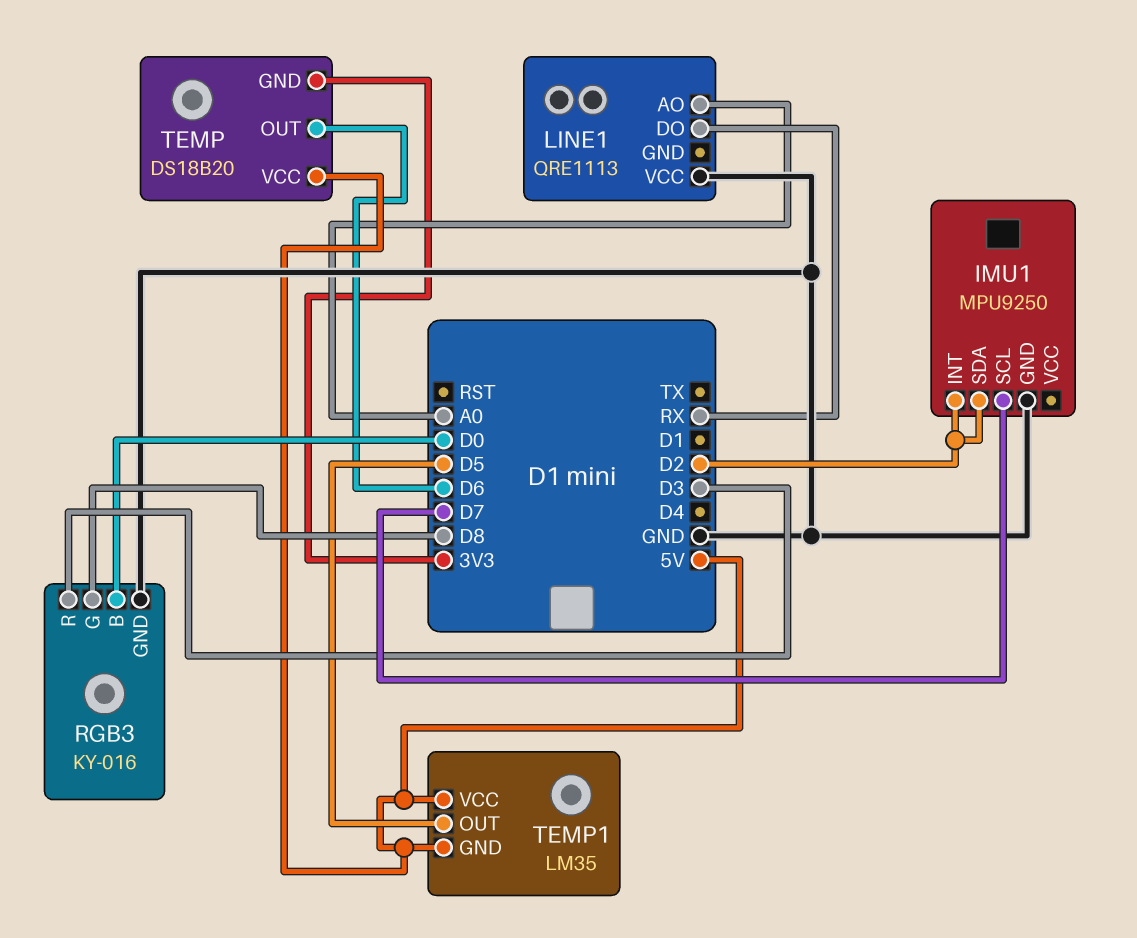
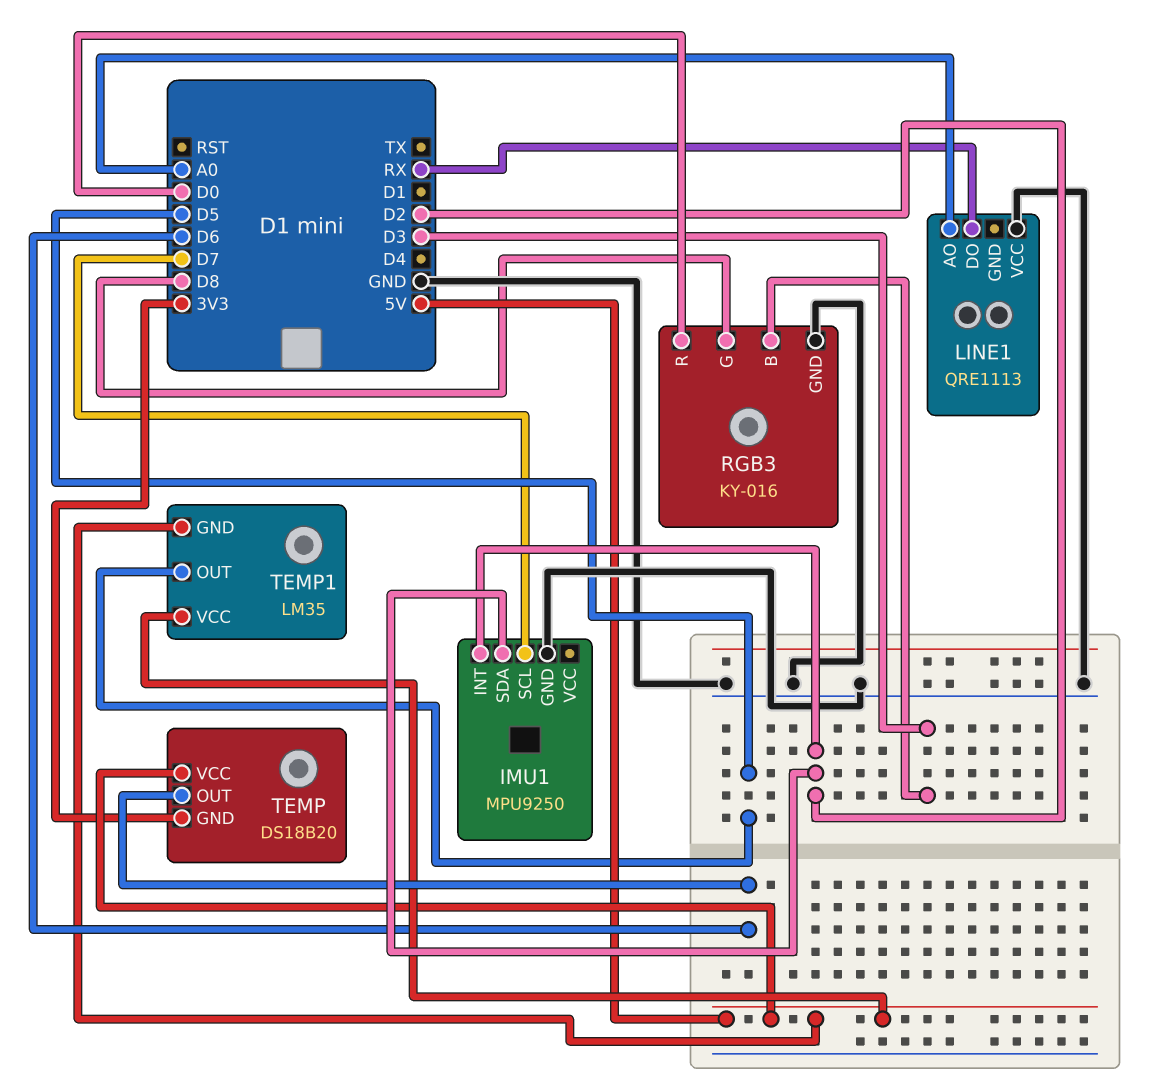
RGB3 pin B: D0 -> D3
RGB3 pin R: D3 -> D0

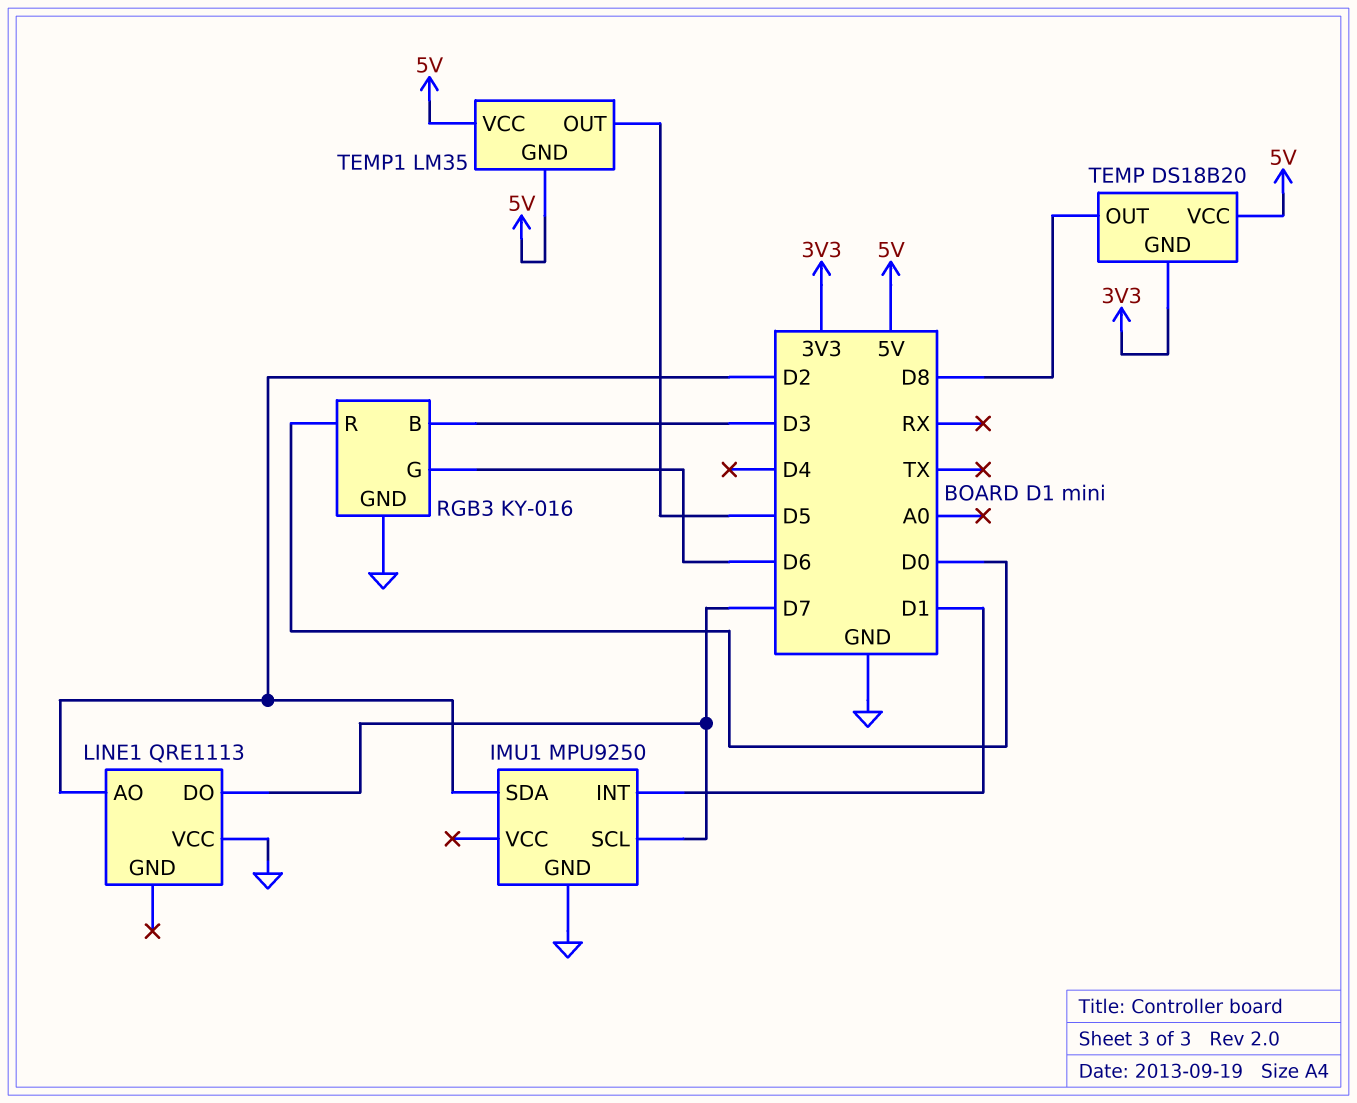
IMU1 pin INT: D2 -> D1
LINE1 pin AO: A0 -> D2
LINE1 pin DO: RX -> D7
RGB3 pin G: D8 -> D6
TEMP pin OUT: D6 -> D8

